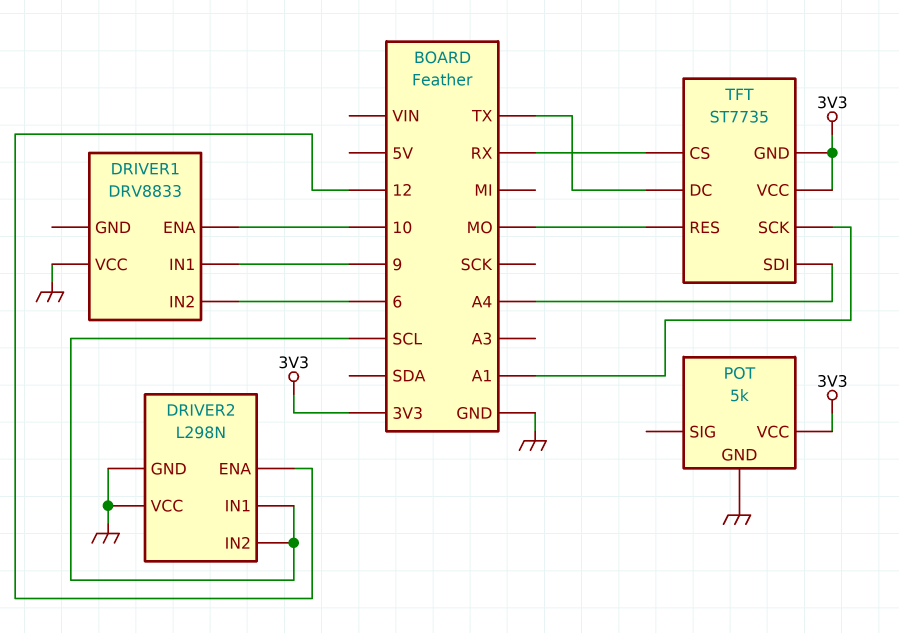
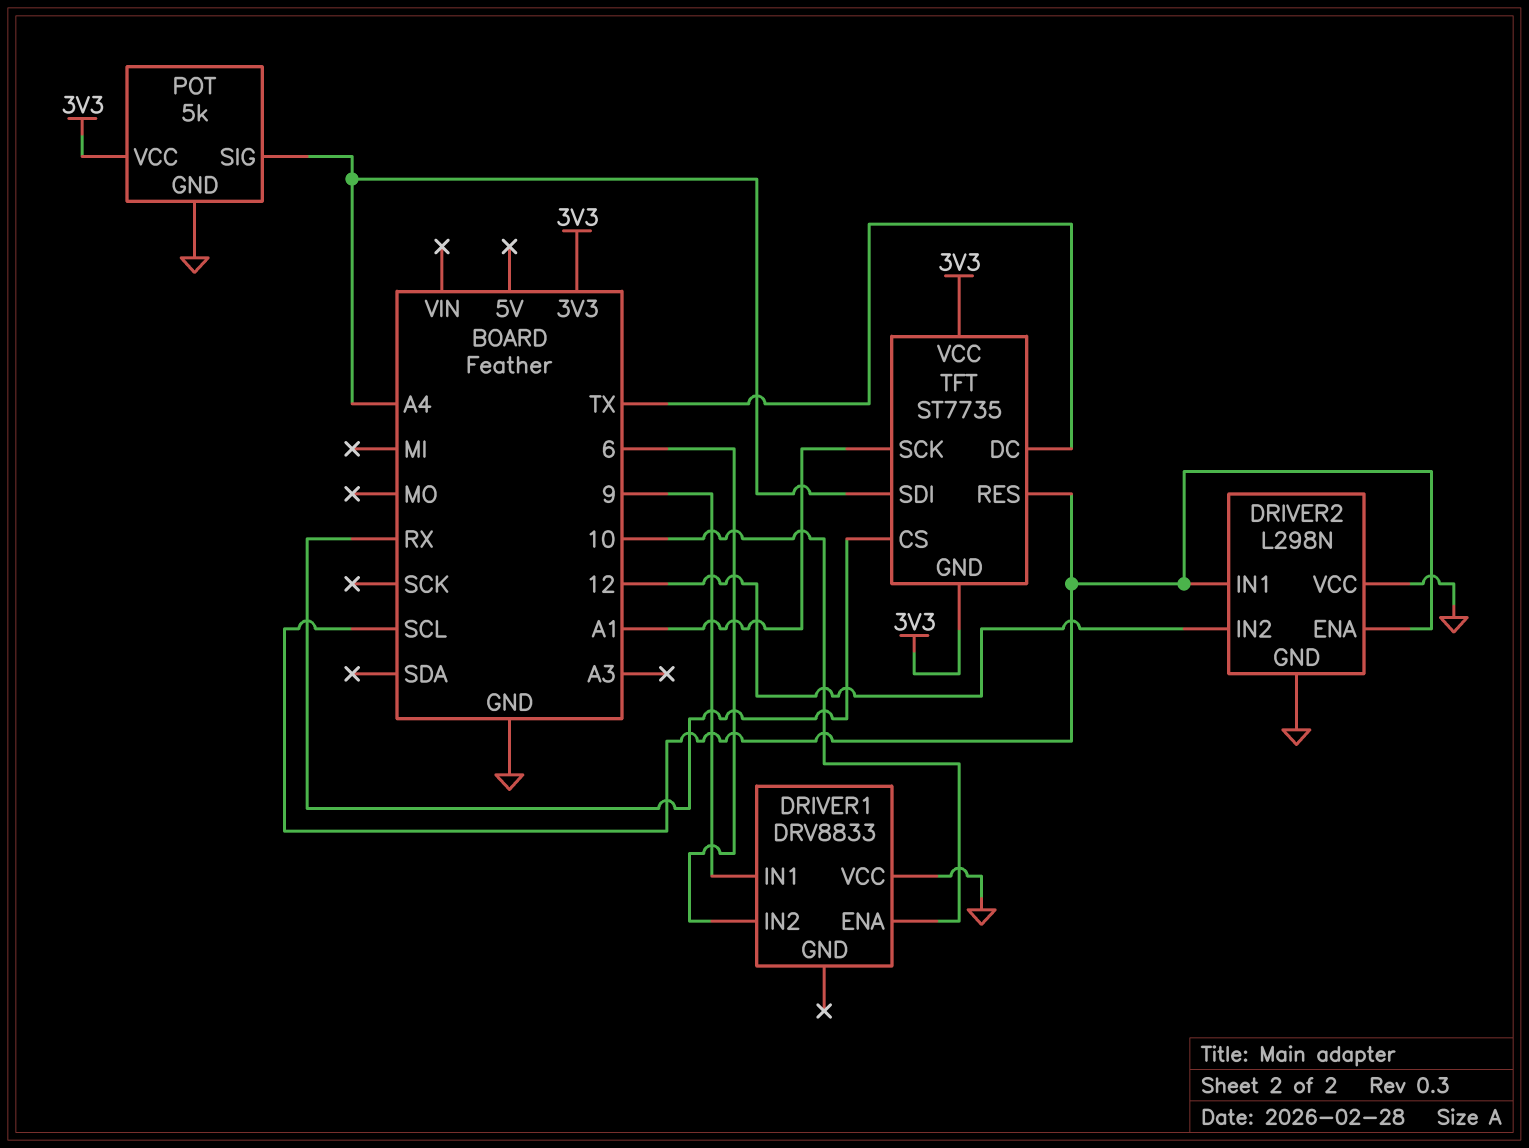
DRIVER2 pin ENA: 12 -> SCL
DRIVER2 pin IN2: SCL -> 12
POT pin SIG: none -> A4
TFT pin RES: MO -> SCL

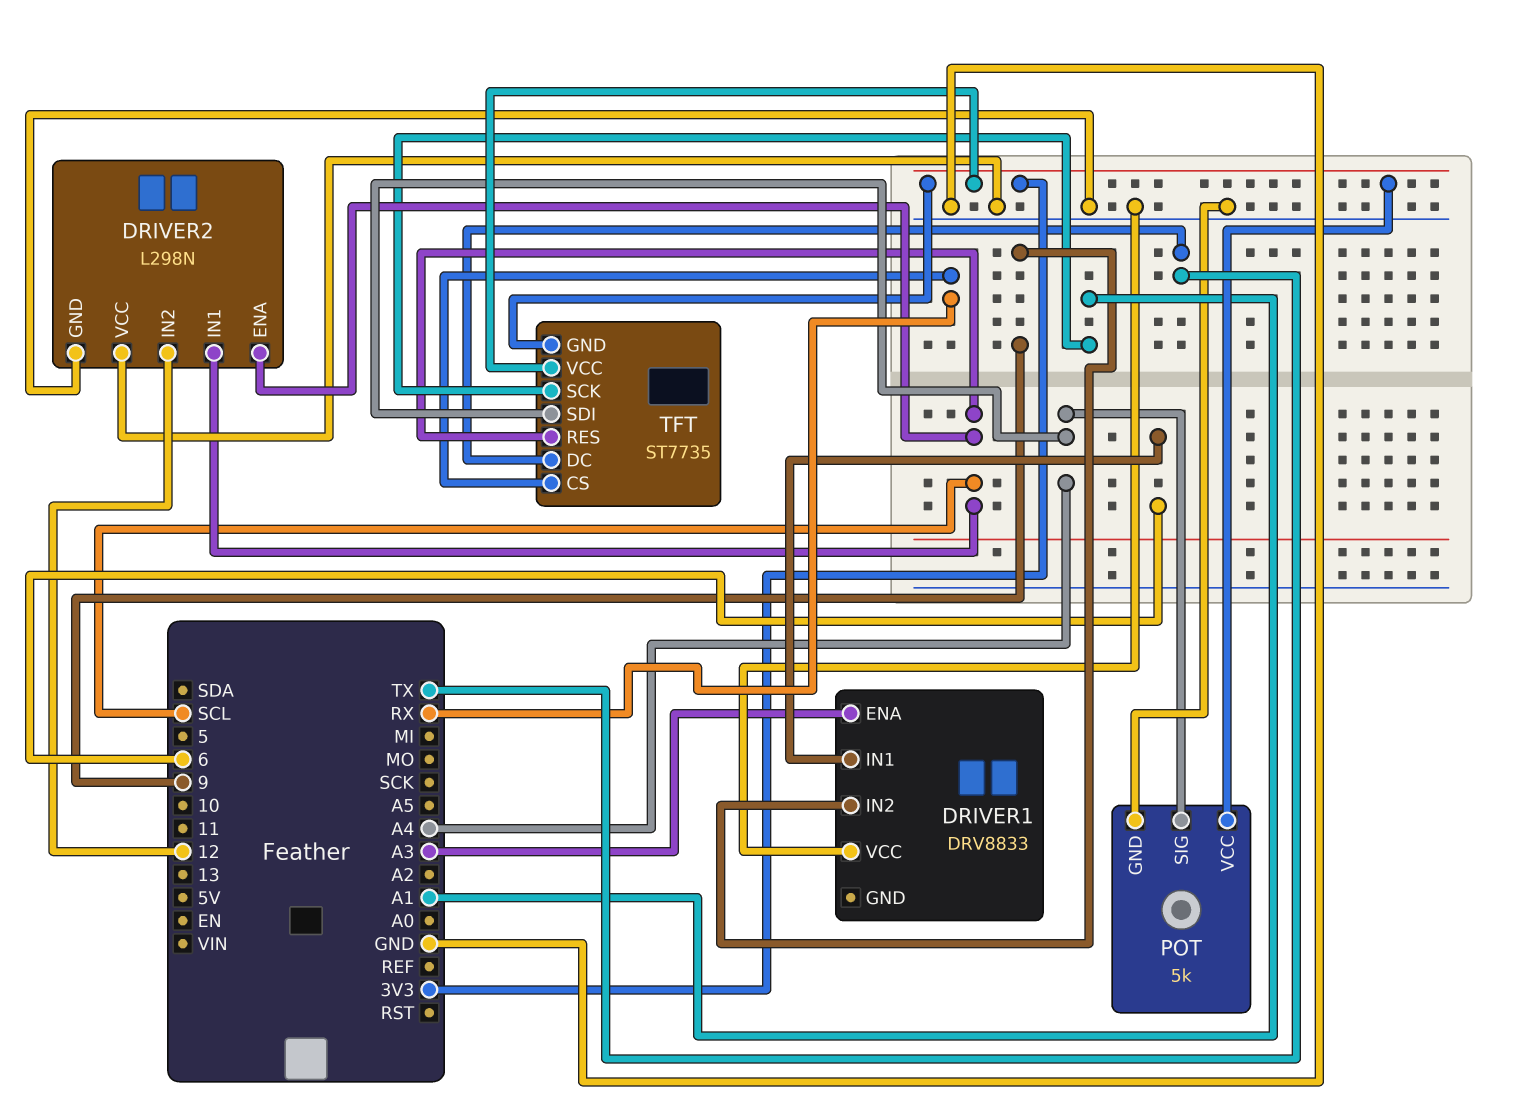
DRIVER1 pin ENA: 10 -> A3
DRIVER1 pin IN1: 9 -> 6
DRIVER1 pin IN2: 6 -> 9

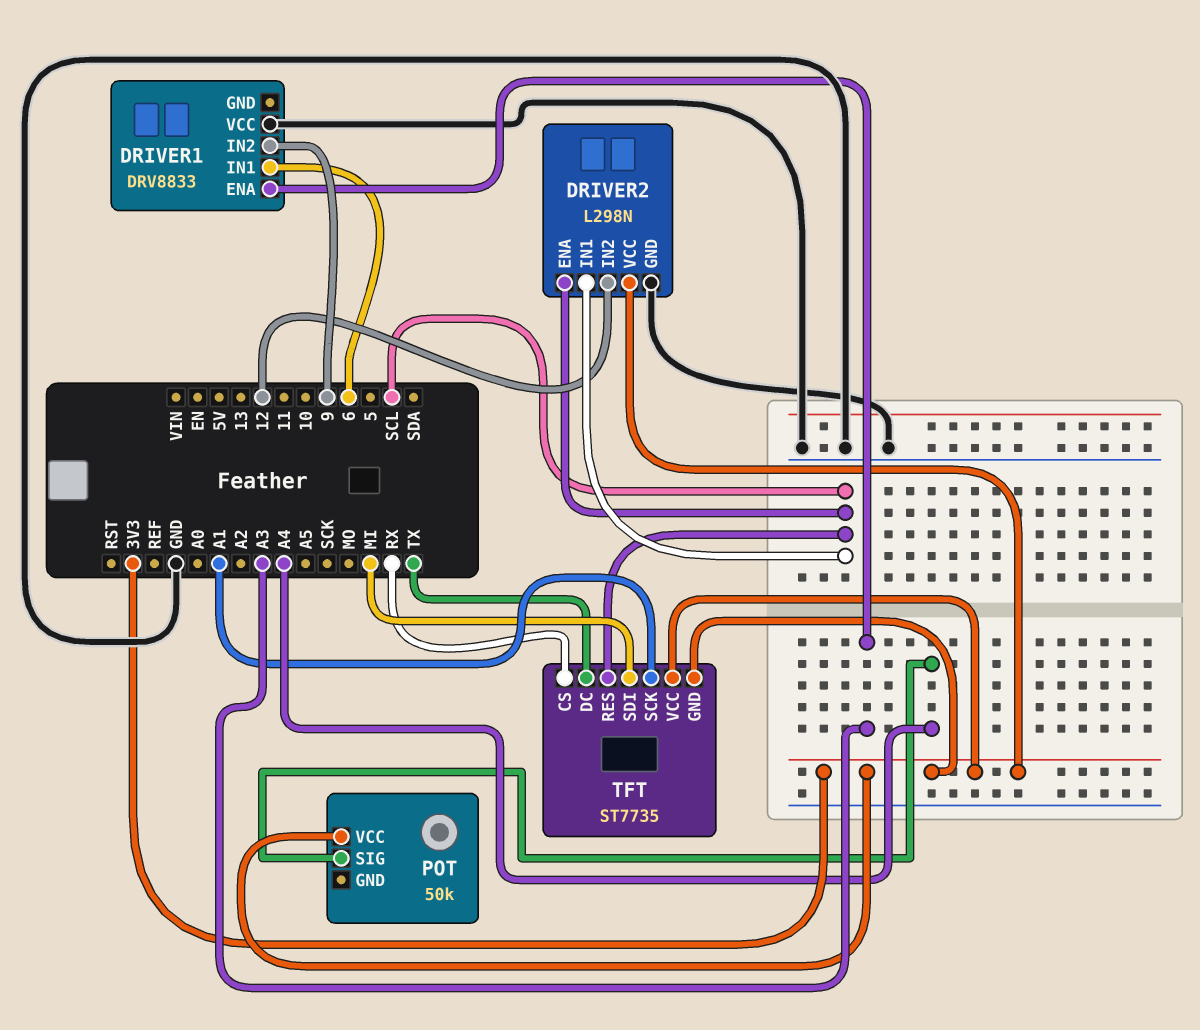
DRIVER2 pin VCC: GND -> 3V3
POT: 5k -> 50k
POT pin GND: GND -> none
TFT pin SDI: A4 -> MI

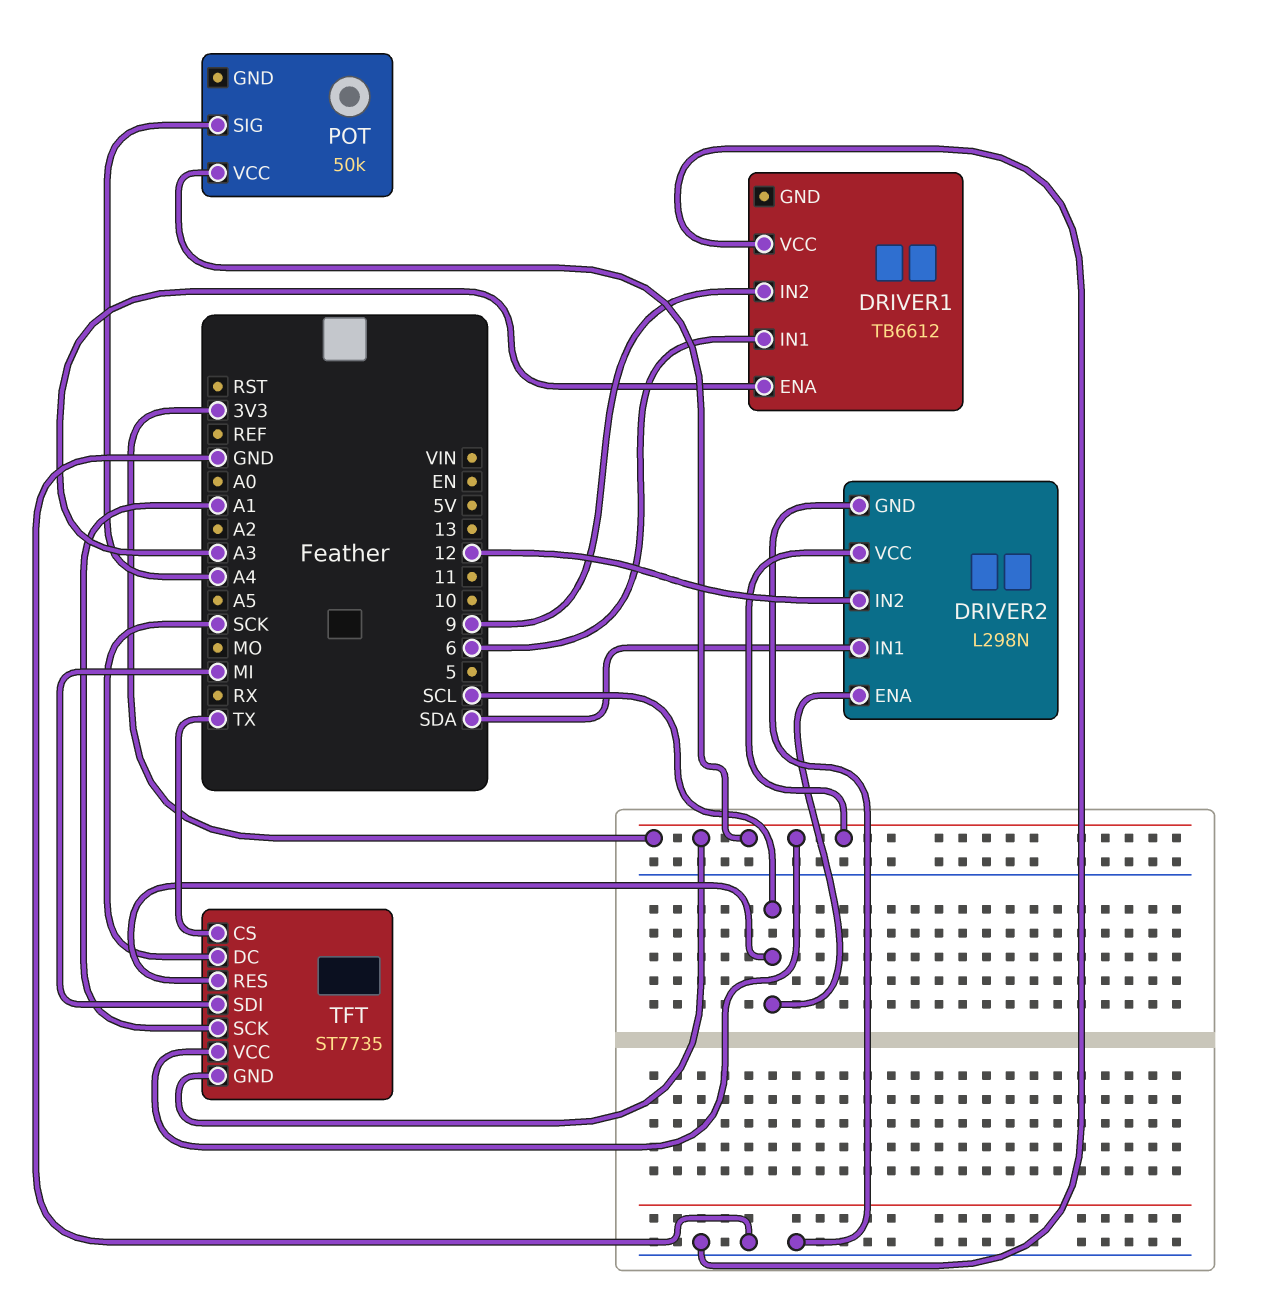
DRIVER1: DRV8833 -> TB6612
DRIVER2 pin IN1: SCL -> SDA
TFT pin CS: RX -> TX
TFT pin DC: TX -> SCK

